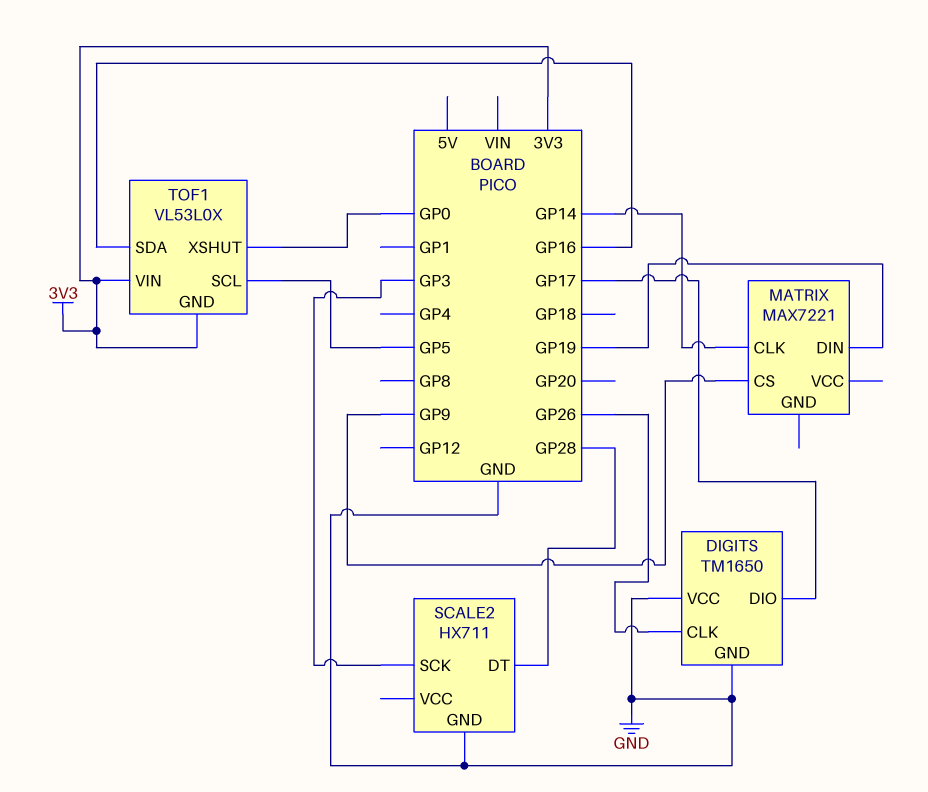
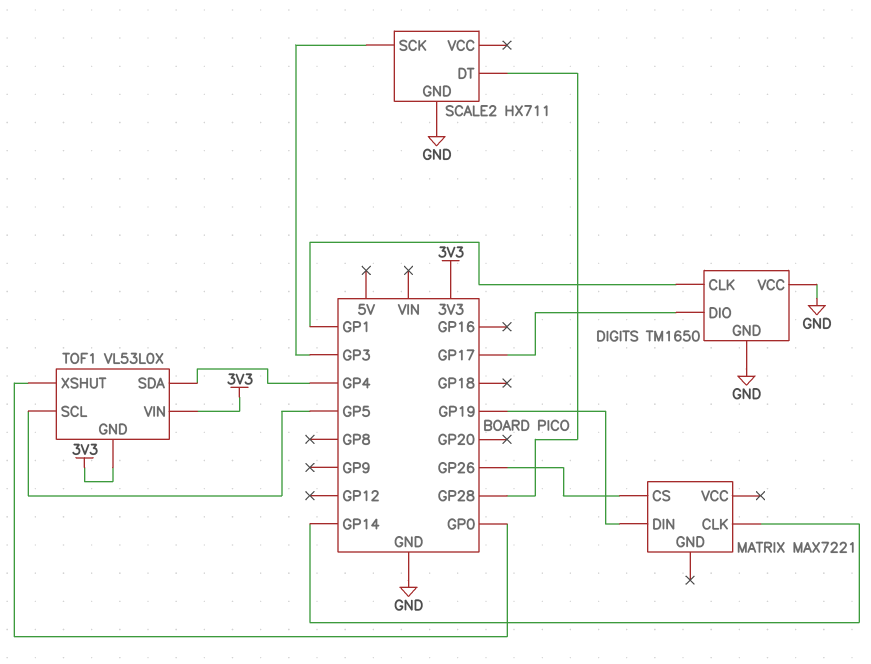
DIGITS pin CLK: GP26 -> GP1
MATRIX pin CS: GP9 -> GP26
TOF1 pin SDA: GP16 -> GP4

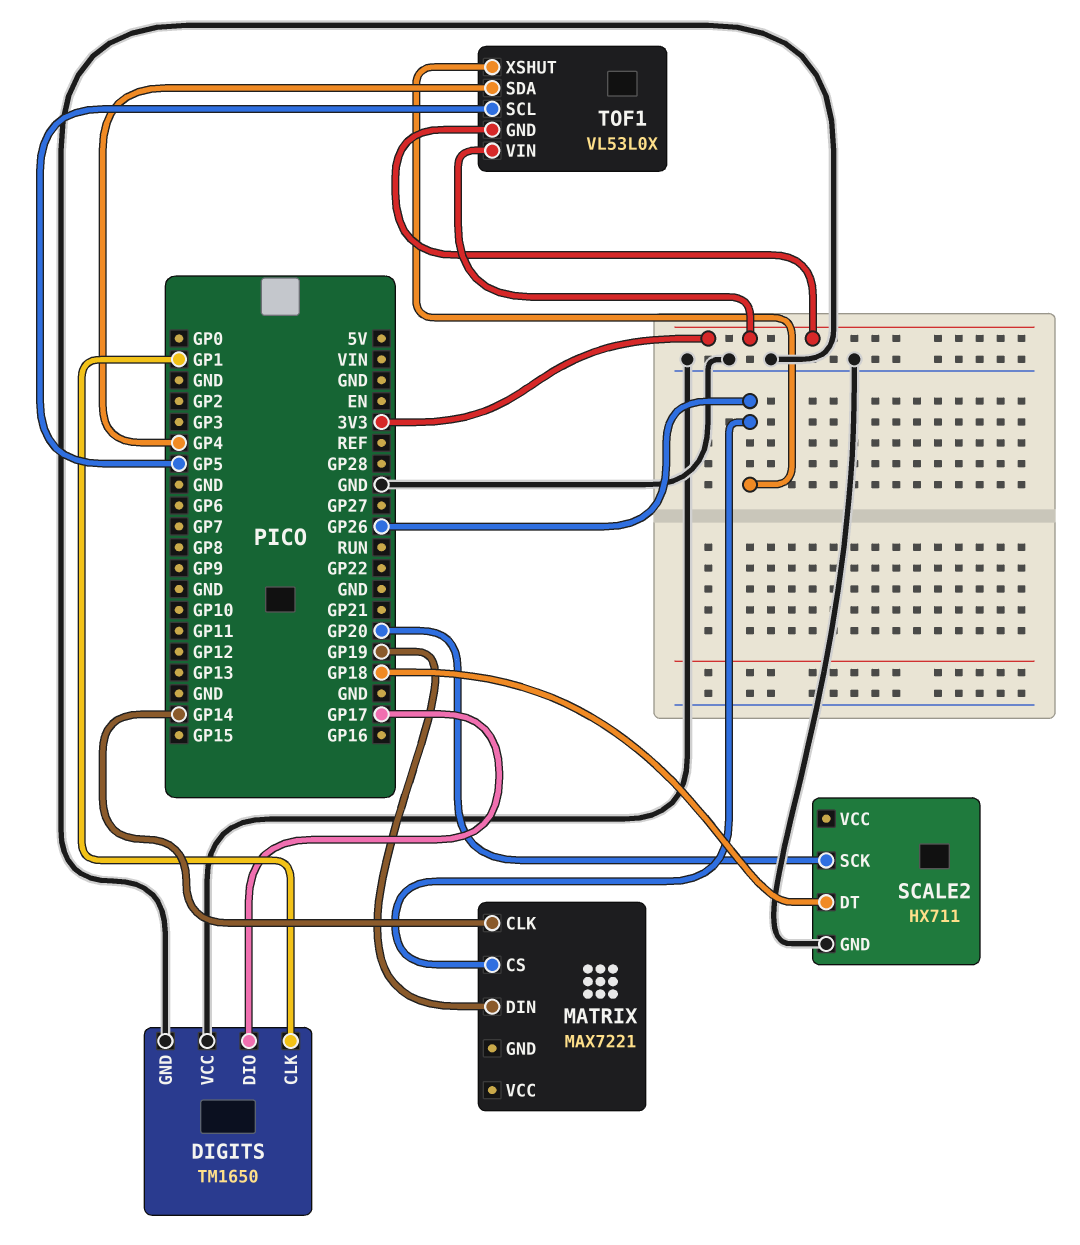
SCALE2 pin DT: GP28 -> GP18
SCALE2 pin SCK: GP3 -> GP20
TOF1 pin XSHUT: GP0 -> GP26

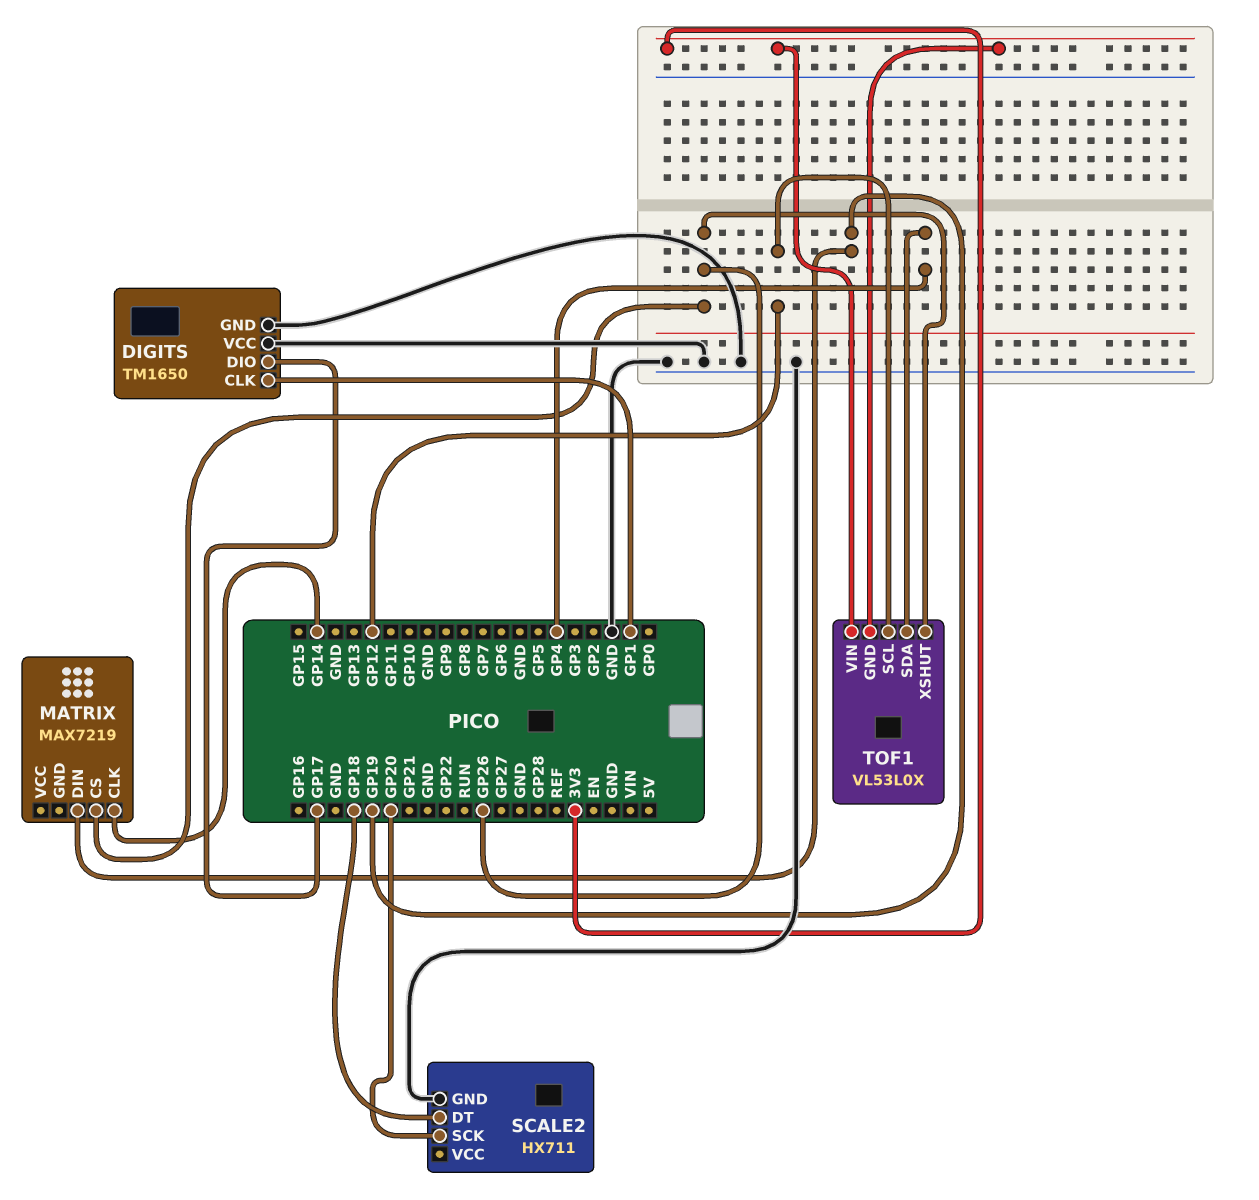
MATRIX: MAX7221 -> MAX7219
TOF1 pin SCL: GP5 -> GP12

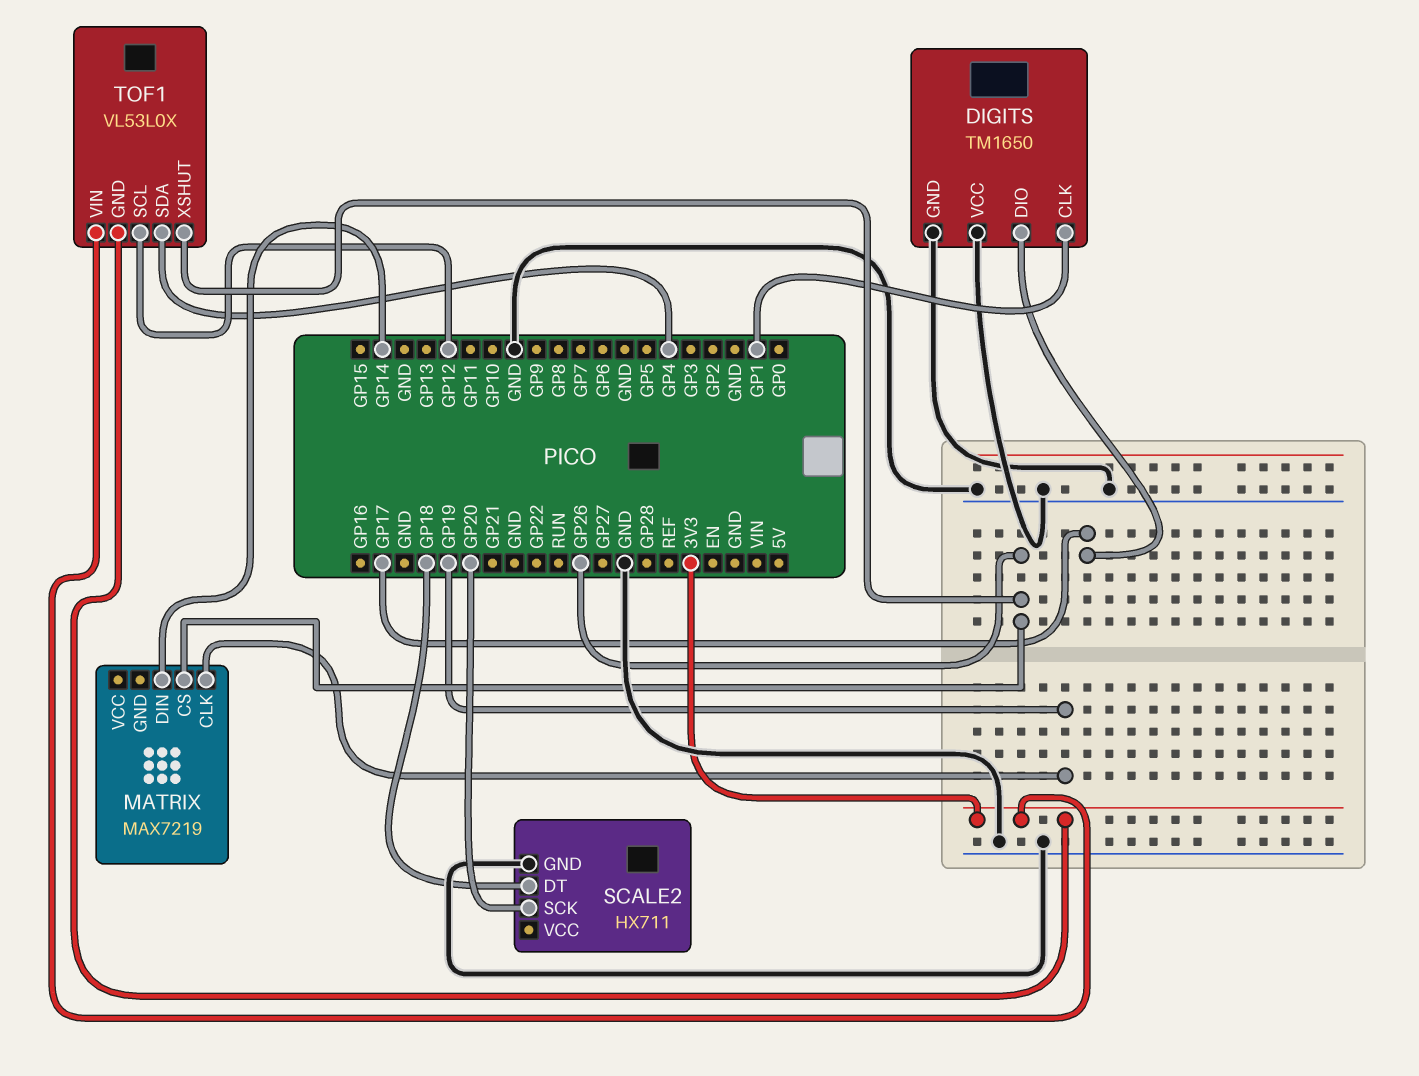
MATRIX pin CLK: GP14 -> GP19
MATRIX pin DIN: GP19 -> GP14

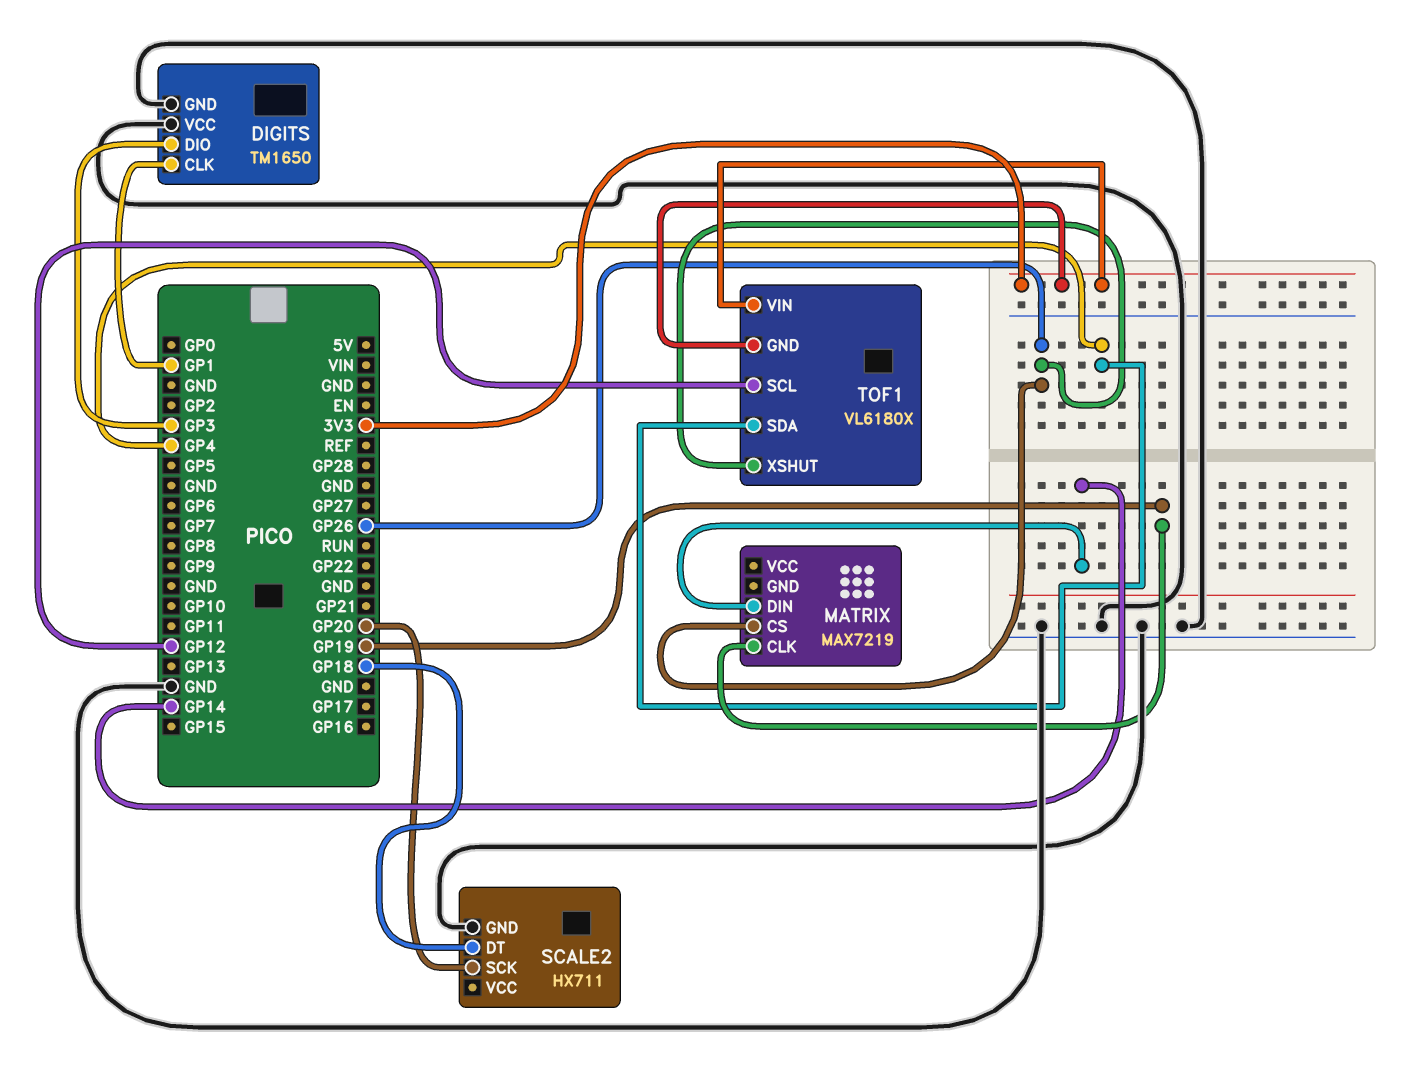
DIGITS pin DIO: GP17 -> GP3
TOF1: VL53L0X -> VL6180X

